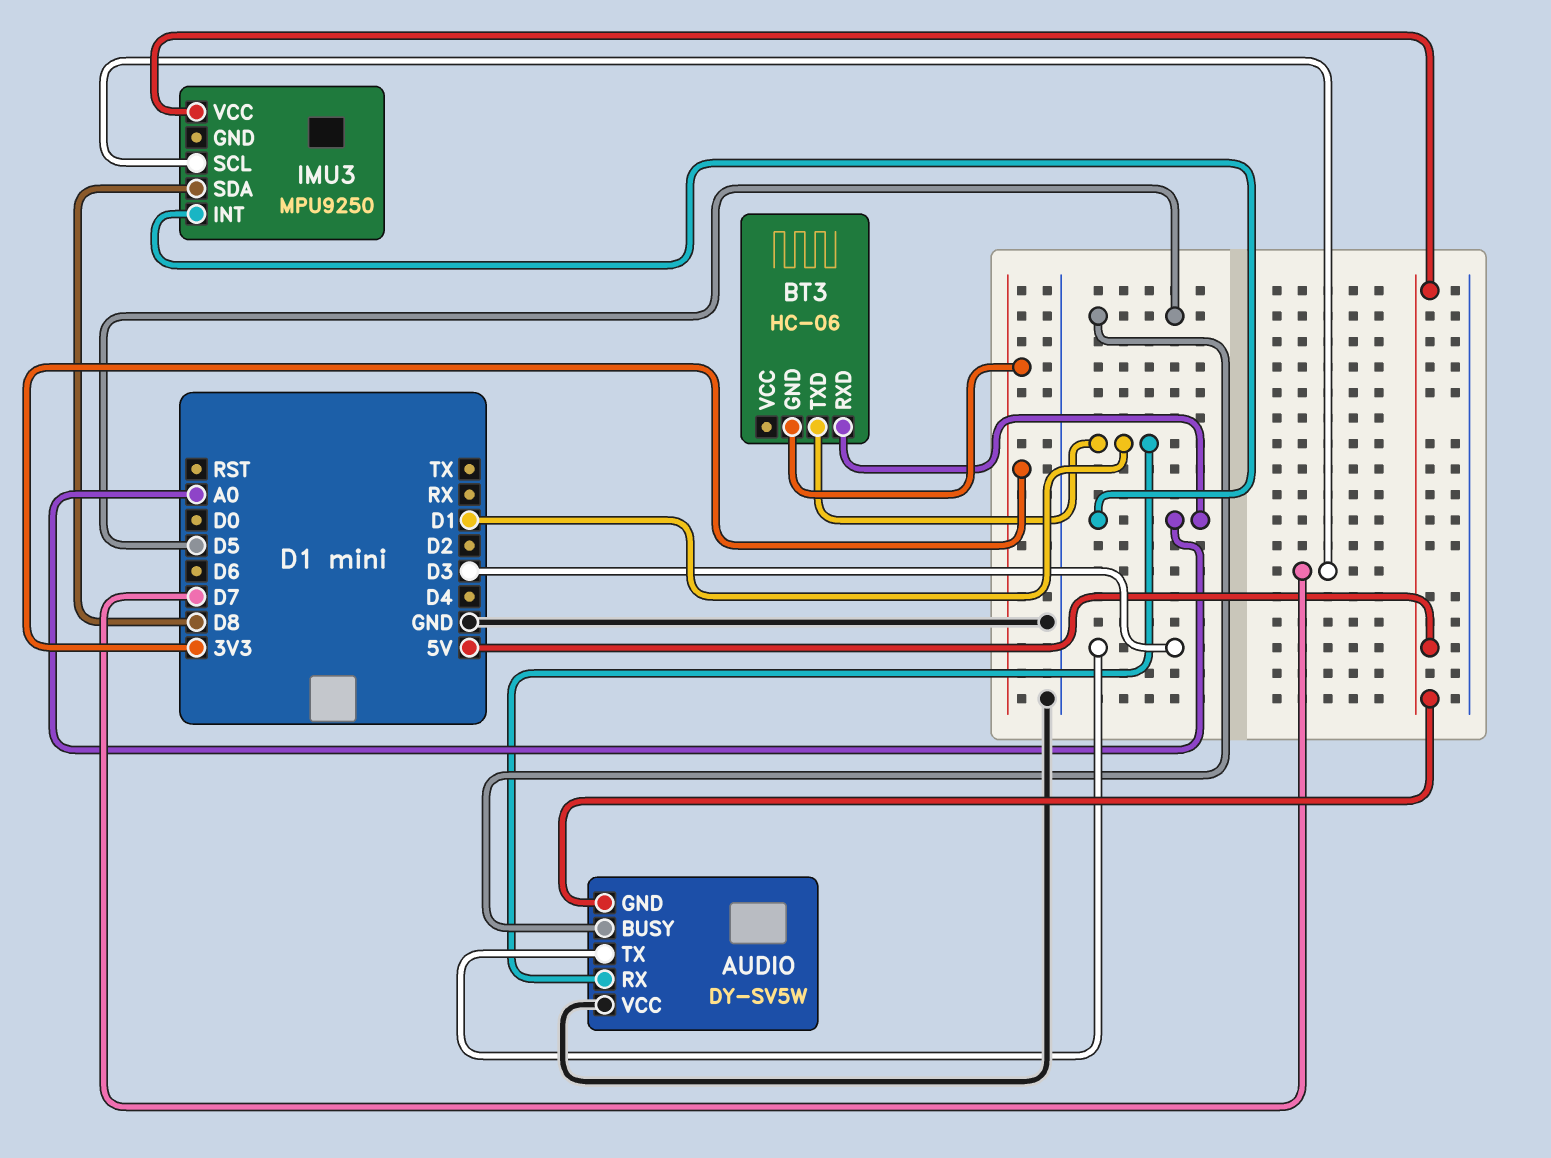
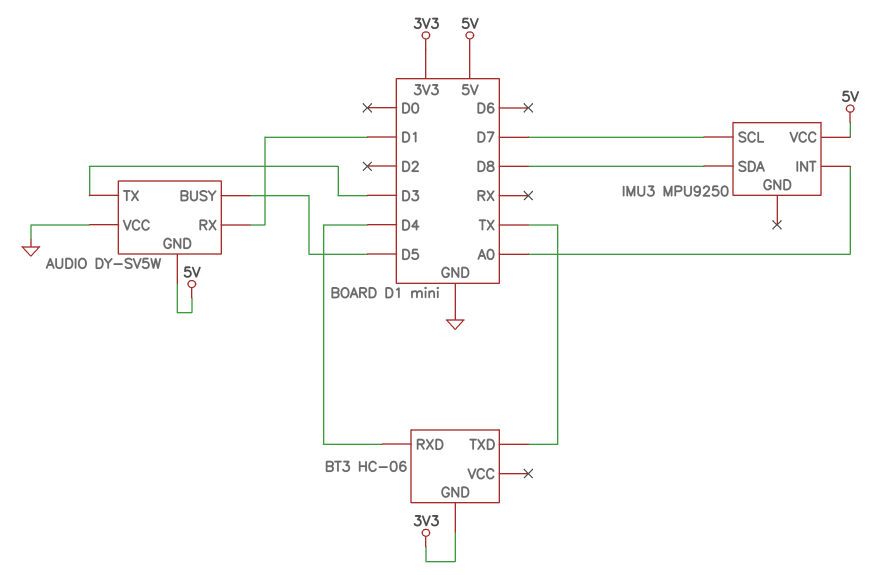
BT3 pin RXD: A0 -> D4
BT3 pin TXD: D1 -> TX

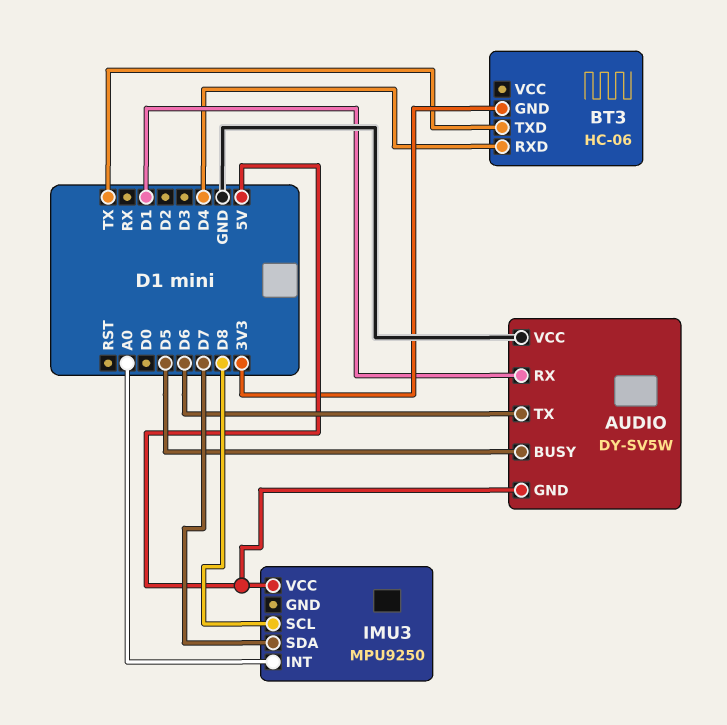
AUDIO pin TX: D3 -> D6
IMU3 pin SCL: D7 -> D8
IMU3 pin SDA: D8 -> D7

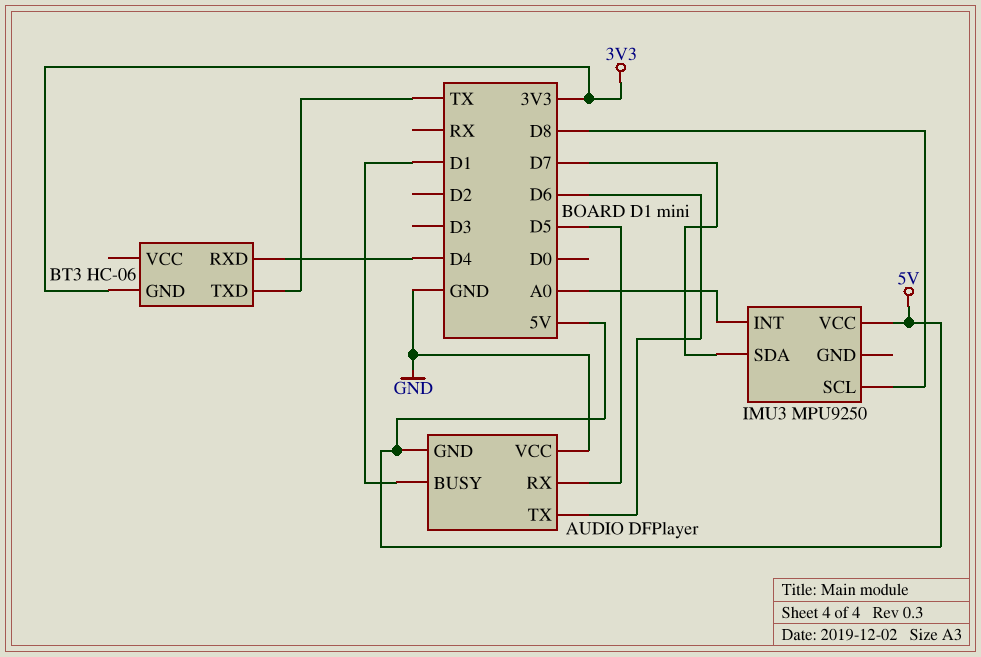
AUDIO: DY-SV5W -> DFPlayer
AUDIO pin BUSY: D5 -> D1
AUDIO pin RX: D1 -> D5

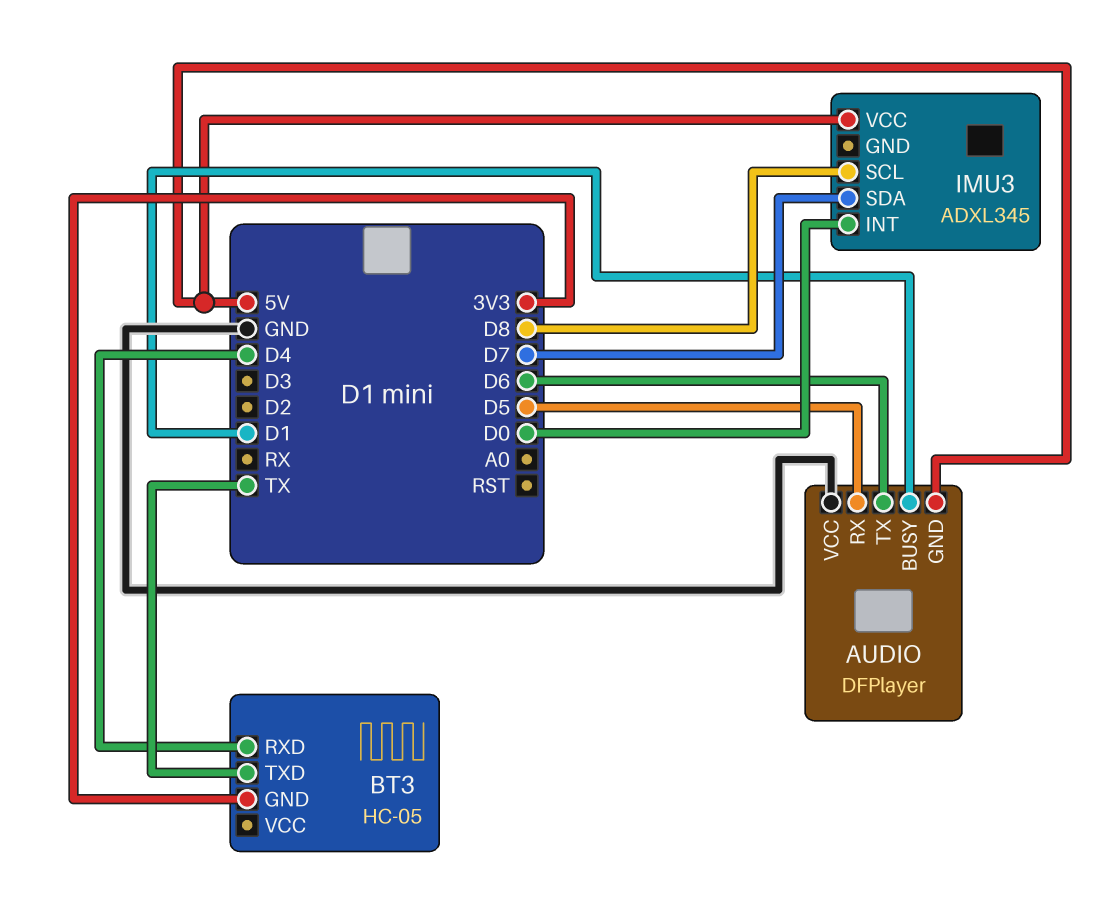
BT3: HC-06 -> HC-05
IMU3: MPU9250 -> ADXL345
IMU3 pin INT: A0 -> D0

